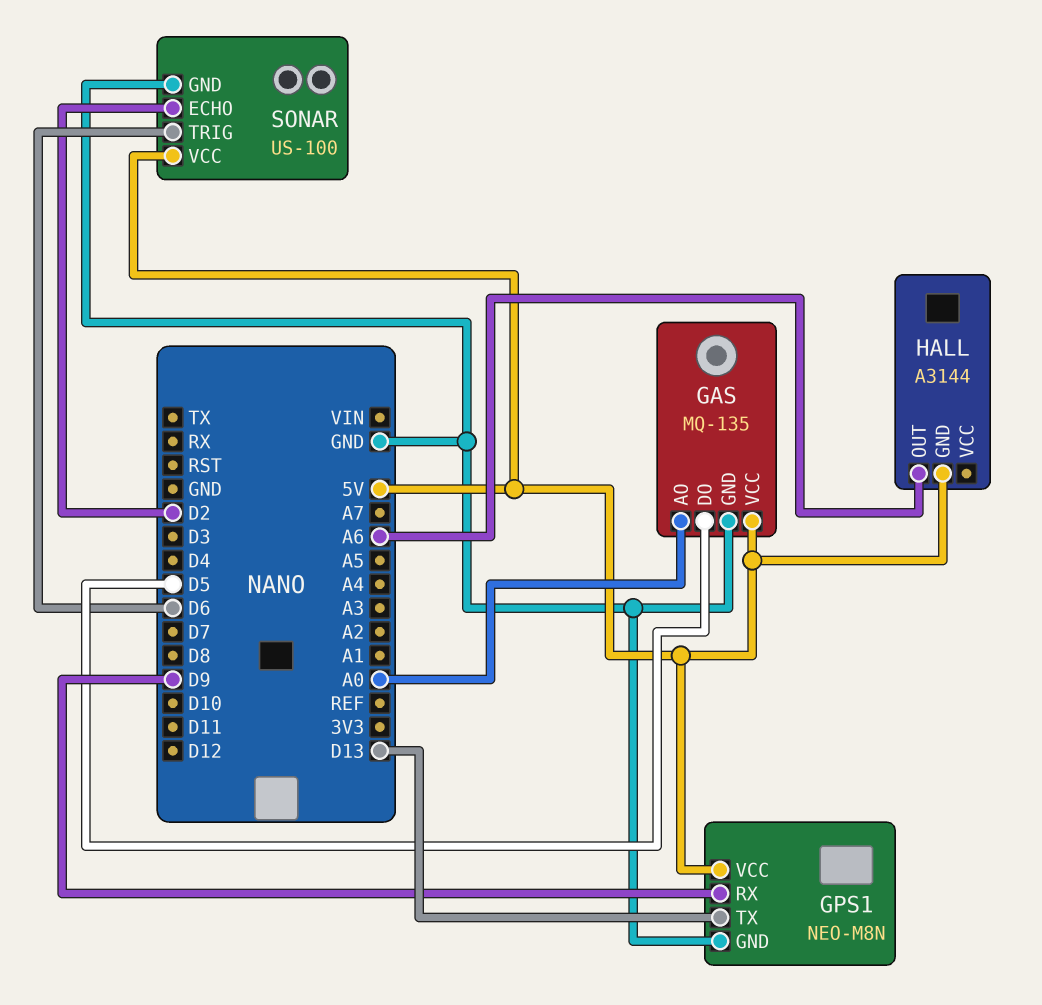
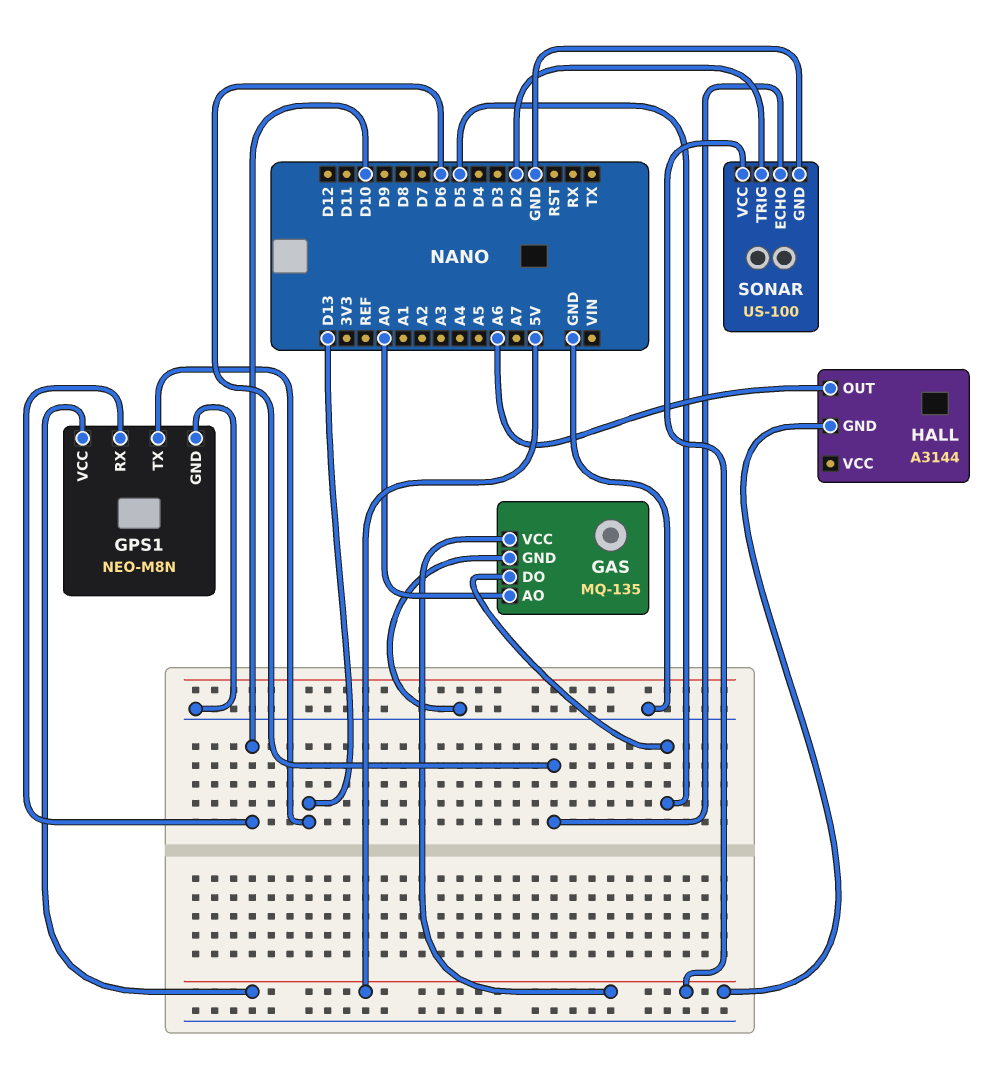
GPS1 pin RX: D9 -> D10
SONAR pin ECHO: D2 -> D6
SONAR pin TRIG: D6 -> D2

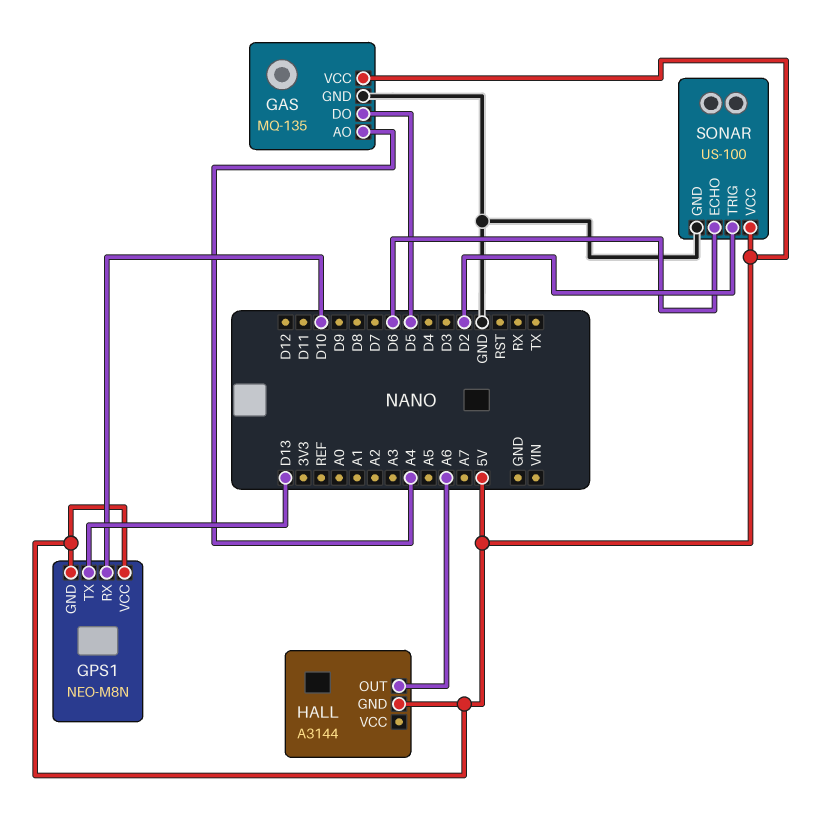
GAS pin AO: A0 -> A4
GPS1 pin GND: GND -> 5V

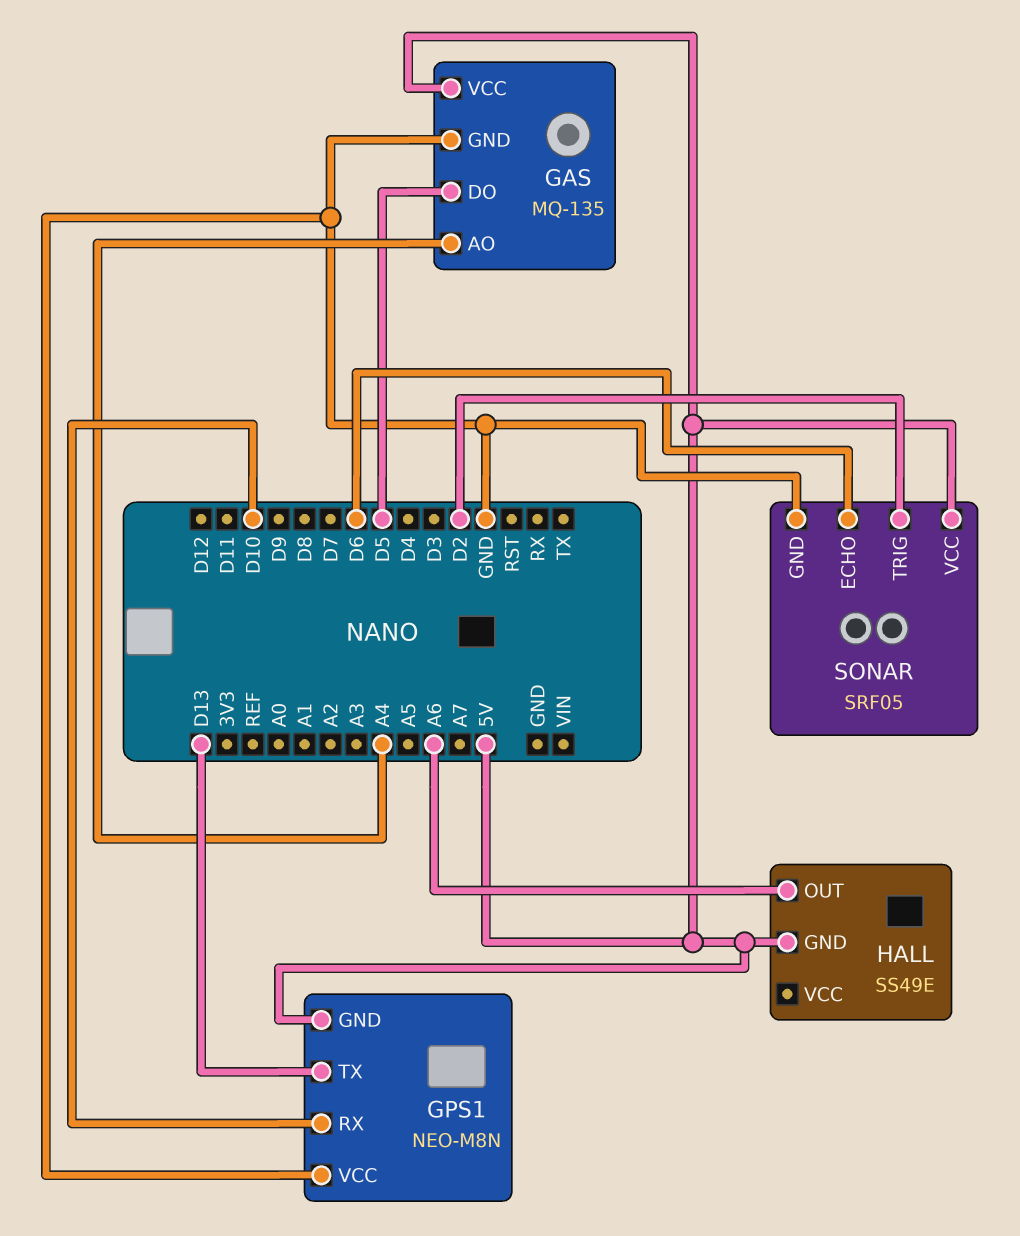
GPS1 pin VCC: 5V -> GND
HALL: A3144 -> SS49E
SONAR: US-100 -> SRF05

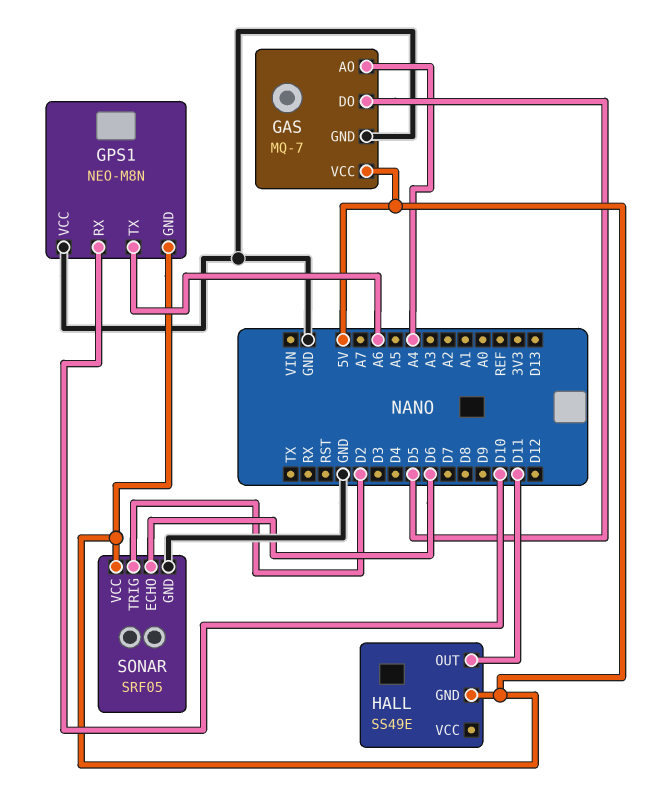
GAS: MQ-135 -> MQ-7
GPS1 pin TX: D13 -> A6
HALL pin OUT: A6 -> D11

